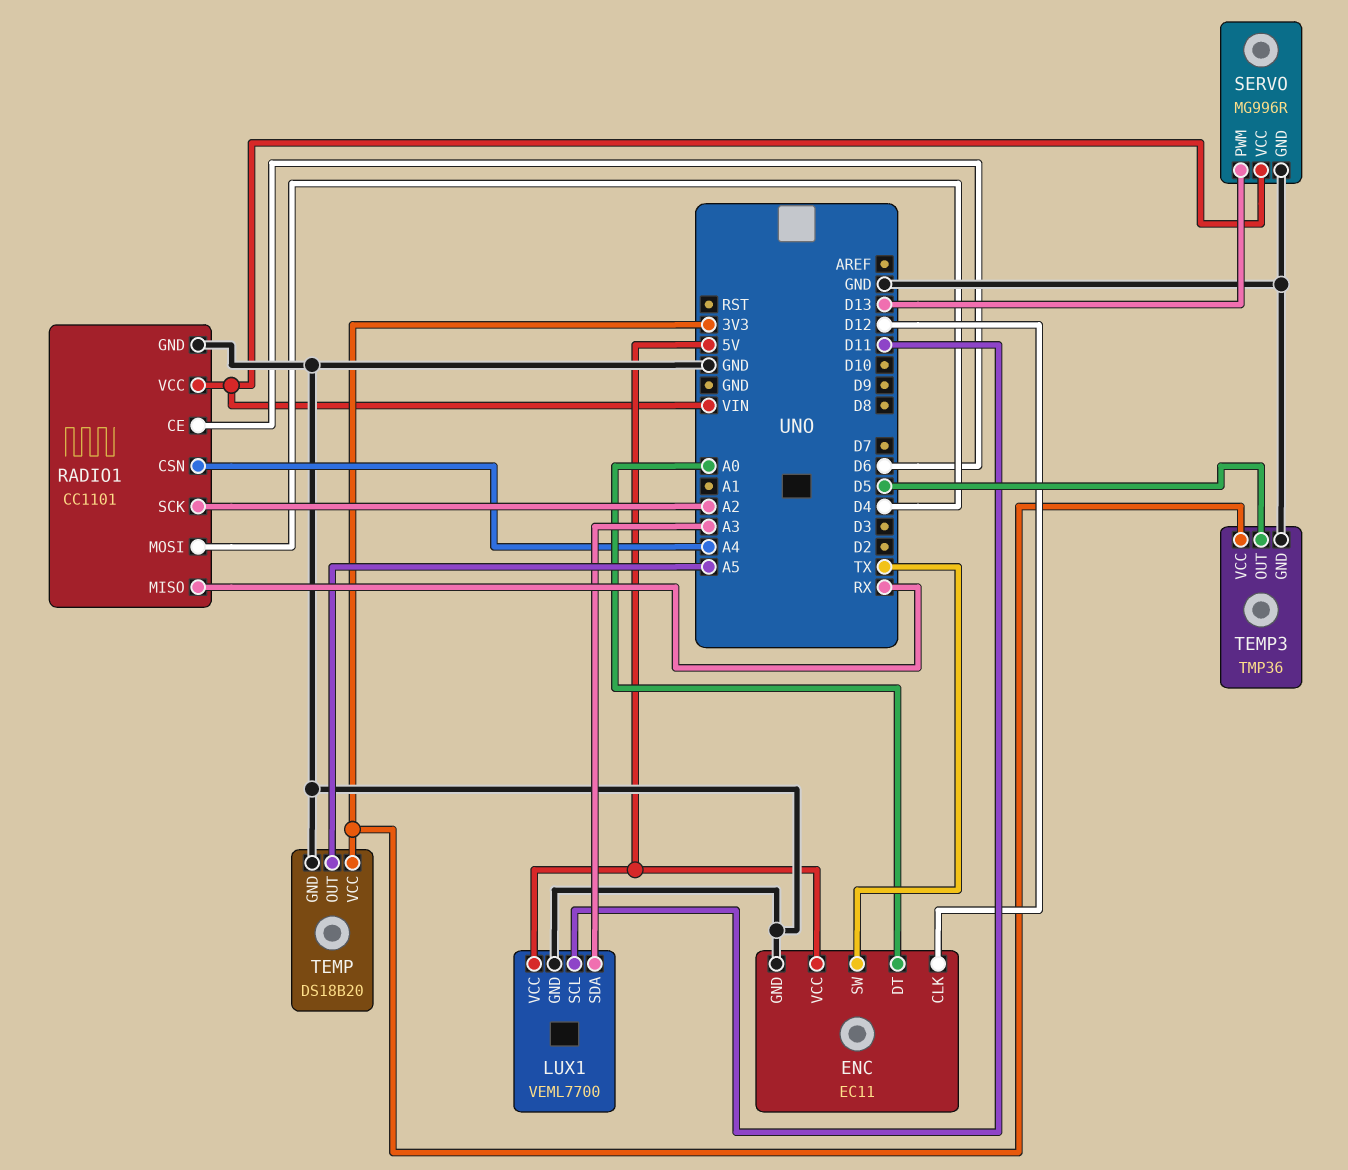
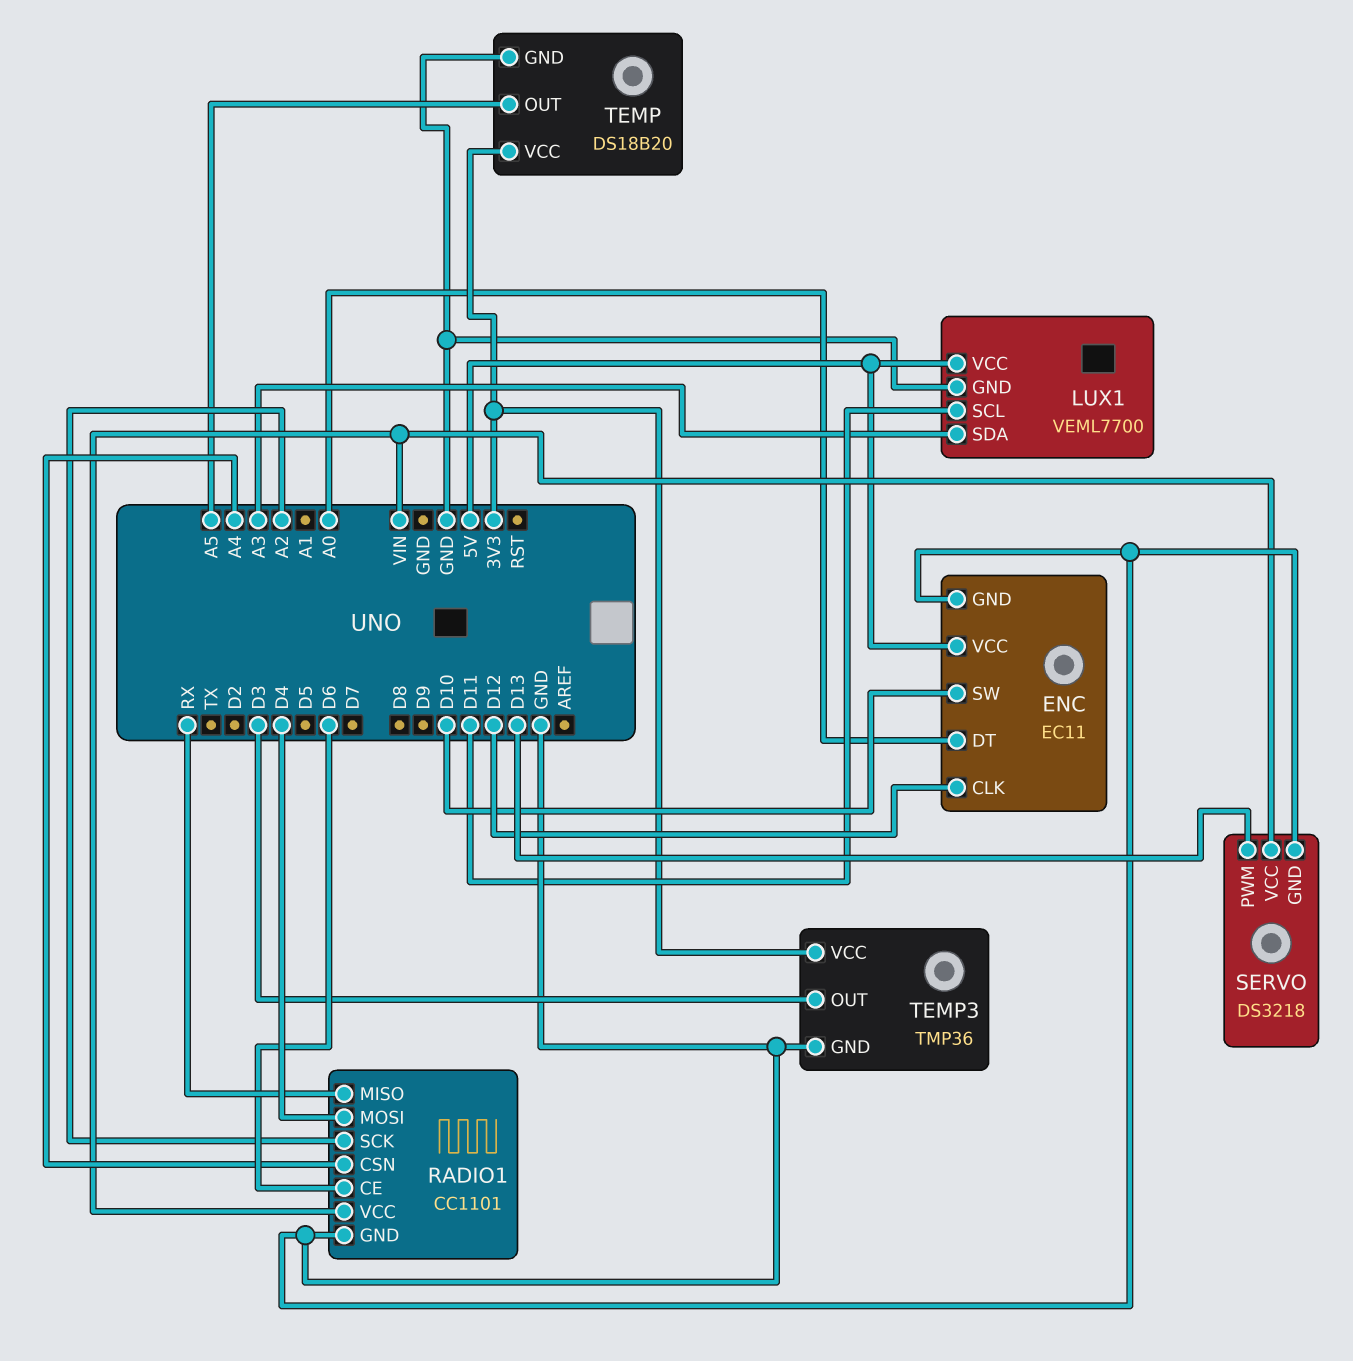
ENC pin SW: TX -> D10
SERVO: MG996R -> DS3218
TEMP3 pin OUT: D5 -> D3

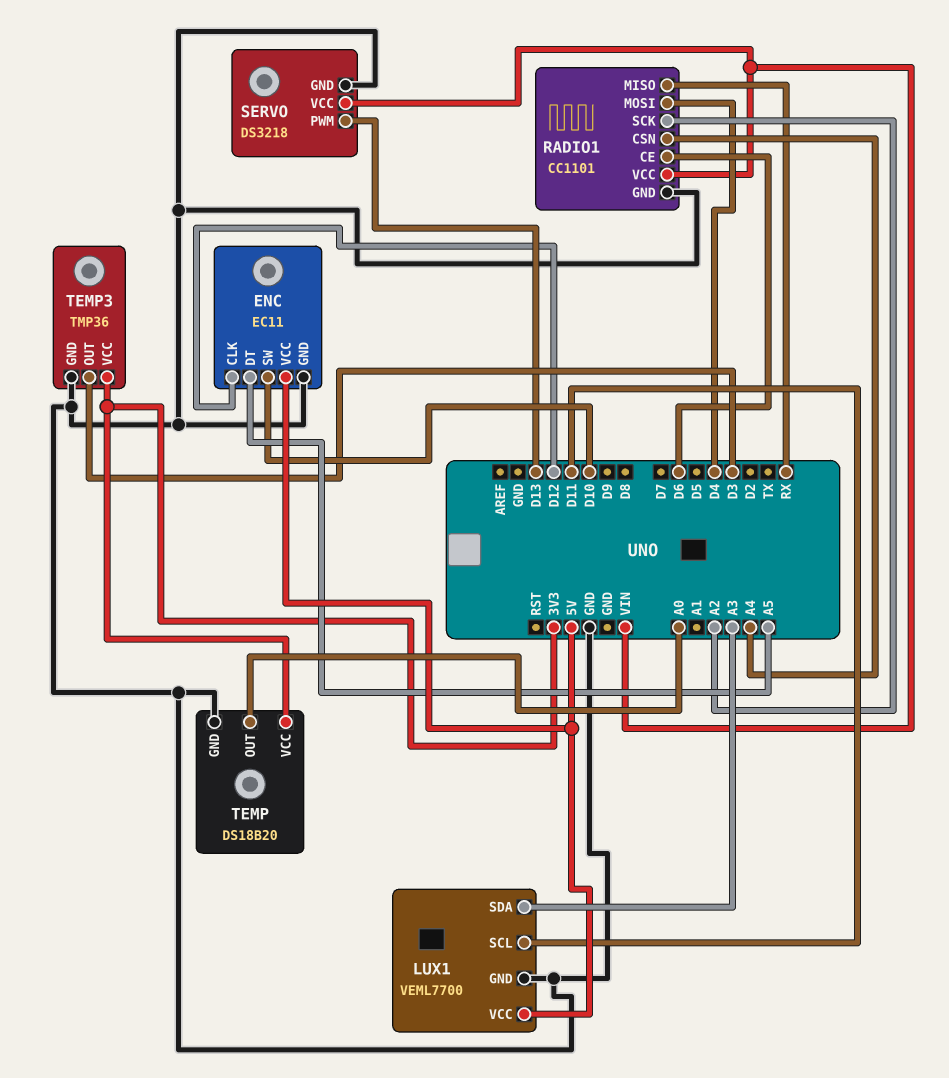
ENC pin DT: A0 -> A5
TEMP pin OUT: A5 -> A0

